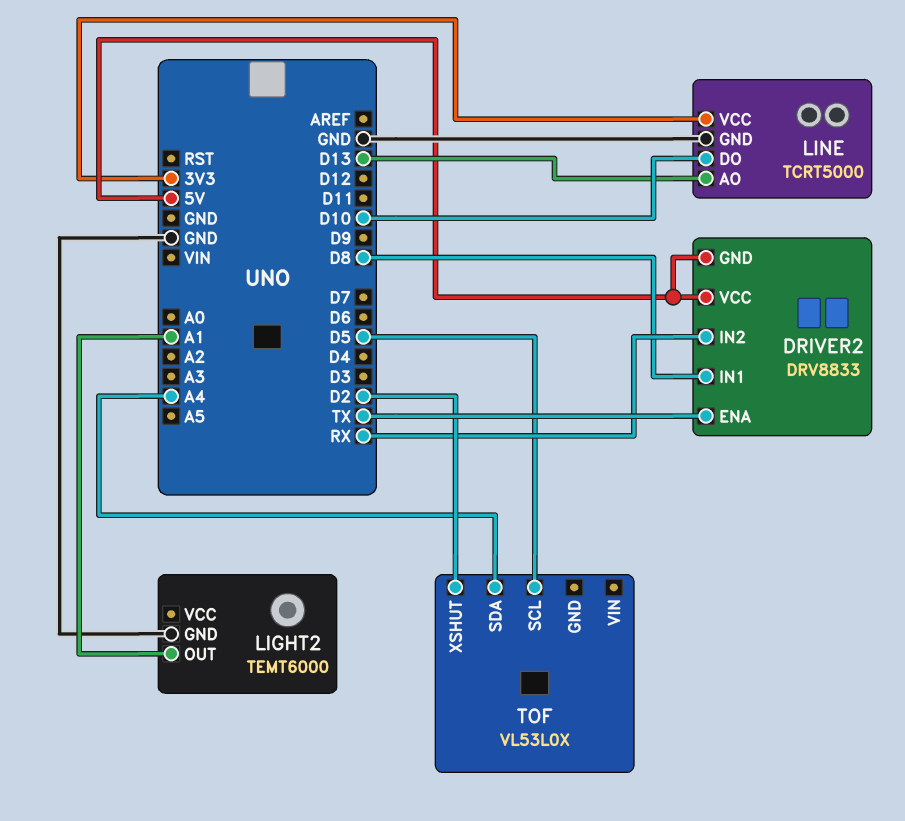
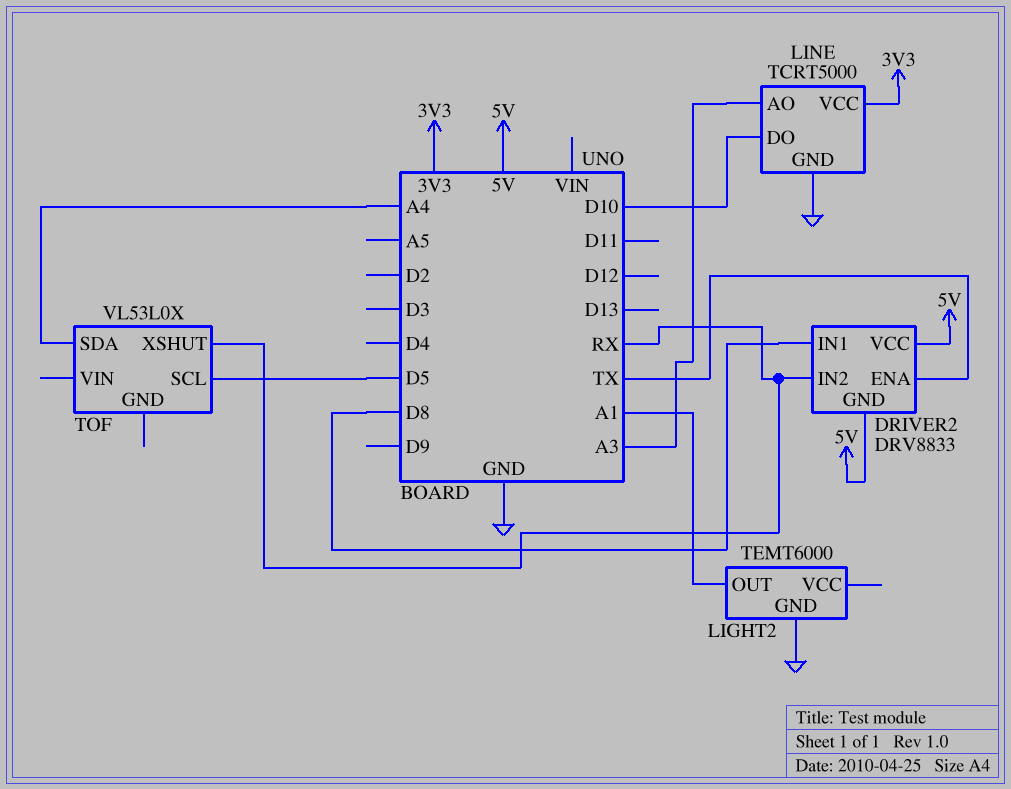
LINE pin AO: D13 -> A3
TOF pin XSHUT: D2 -> RX

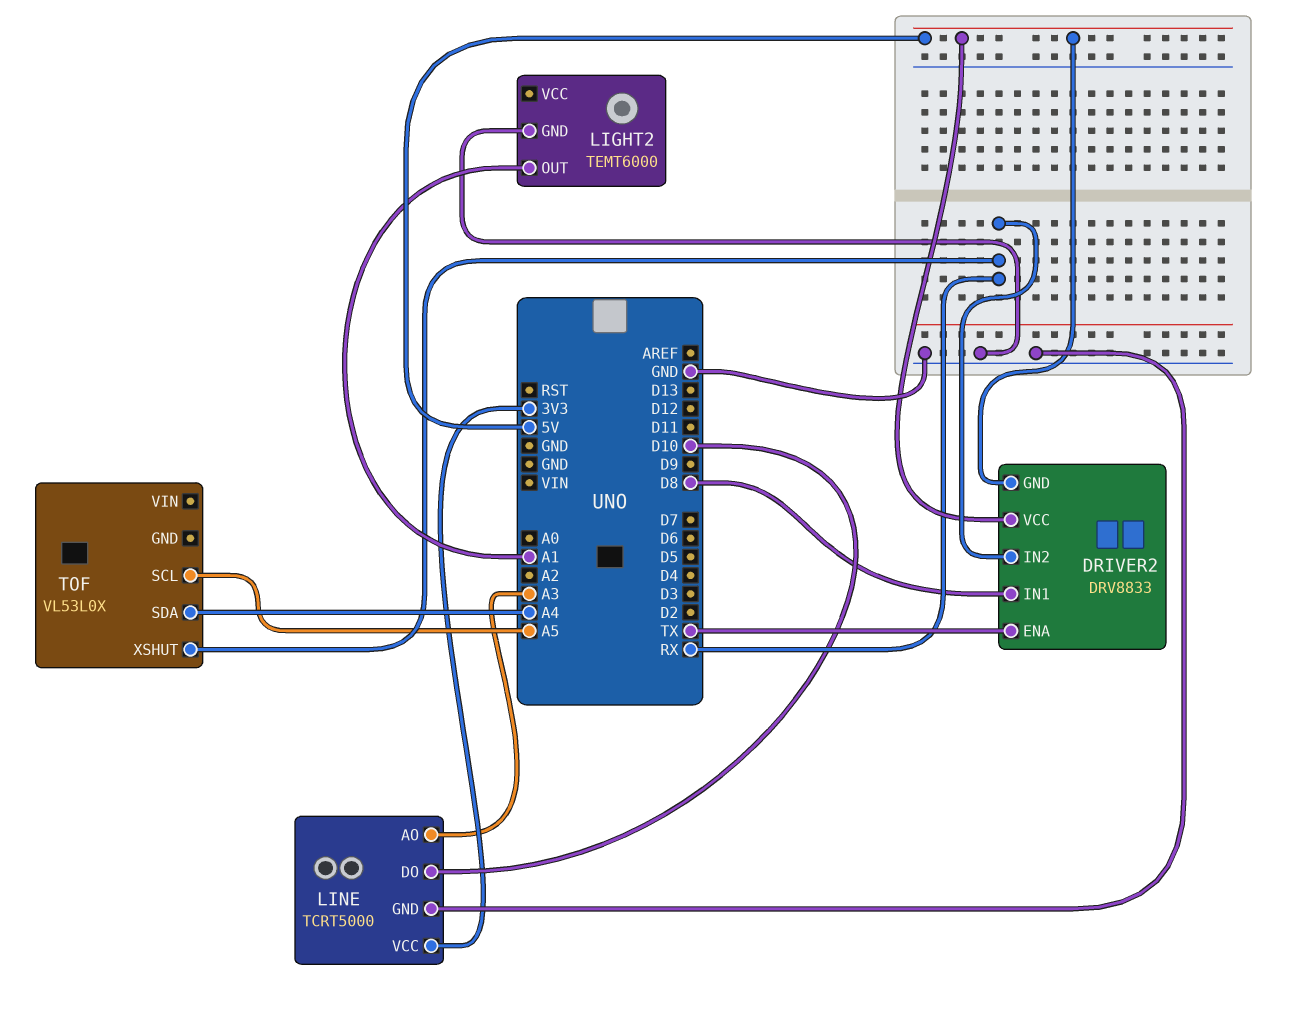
TOF pin SCL: D5 -> A5

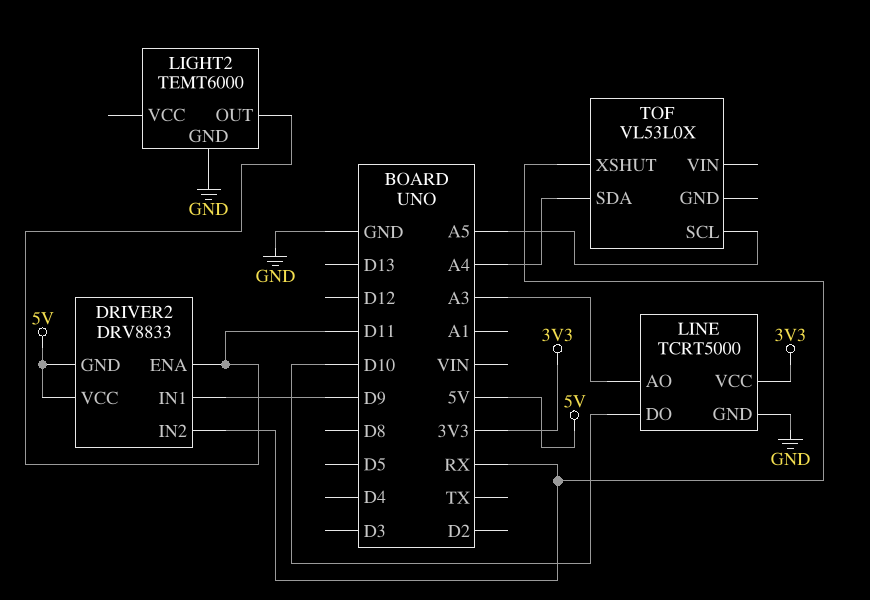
DRIVER2 pin ENA: TX -> D11
DRIVER2 pin IN1: D8 -> D9
LIGHT2 pin OUT: A1 -> D11

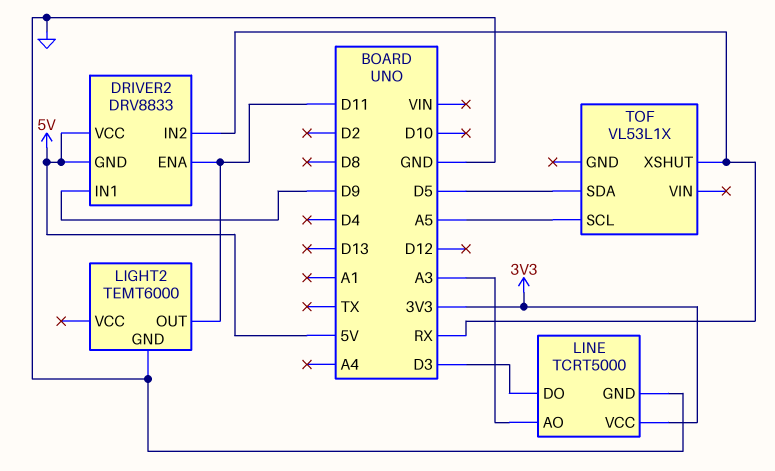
LINE pin DO: D10 -> D3
TOF: VL53L0X -> VL53L1X
TOF pin SDA: A4 -> D5

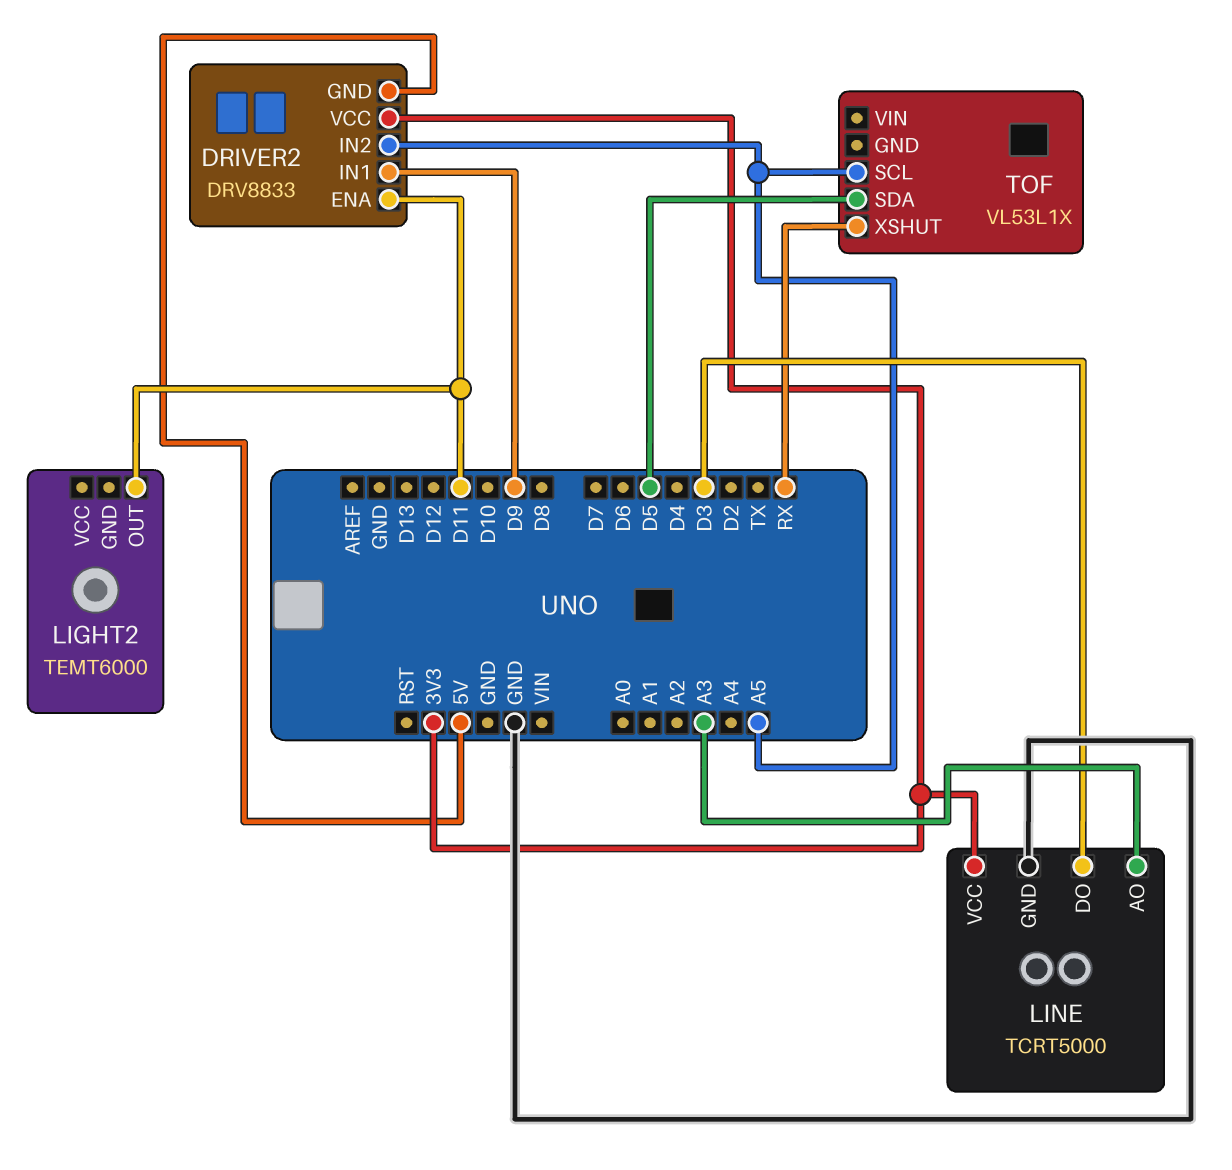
DRIVER2 pin IN2: RX -> A5
DRIVER2 pin VCC: 5V -> 3V3
LIGHT2 pin GND: GND -> none

